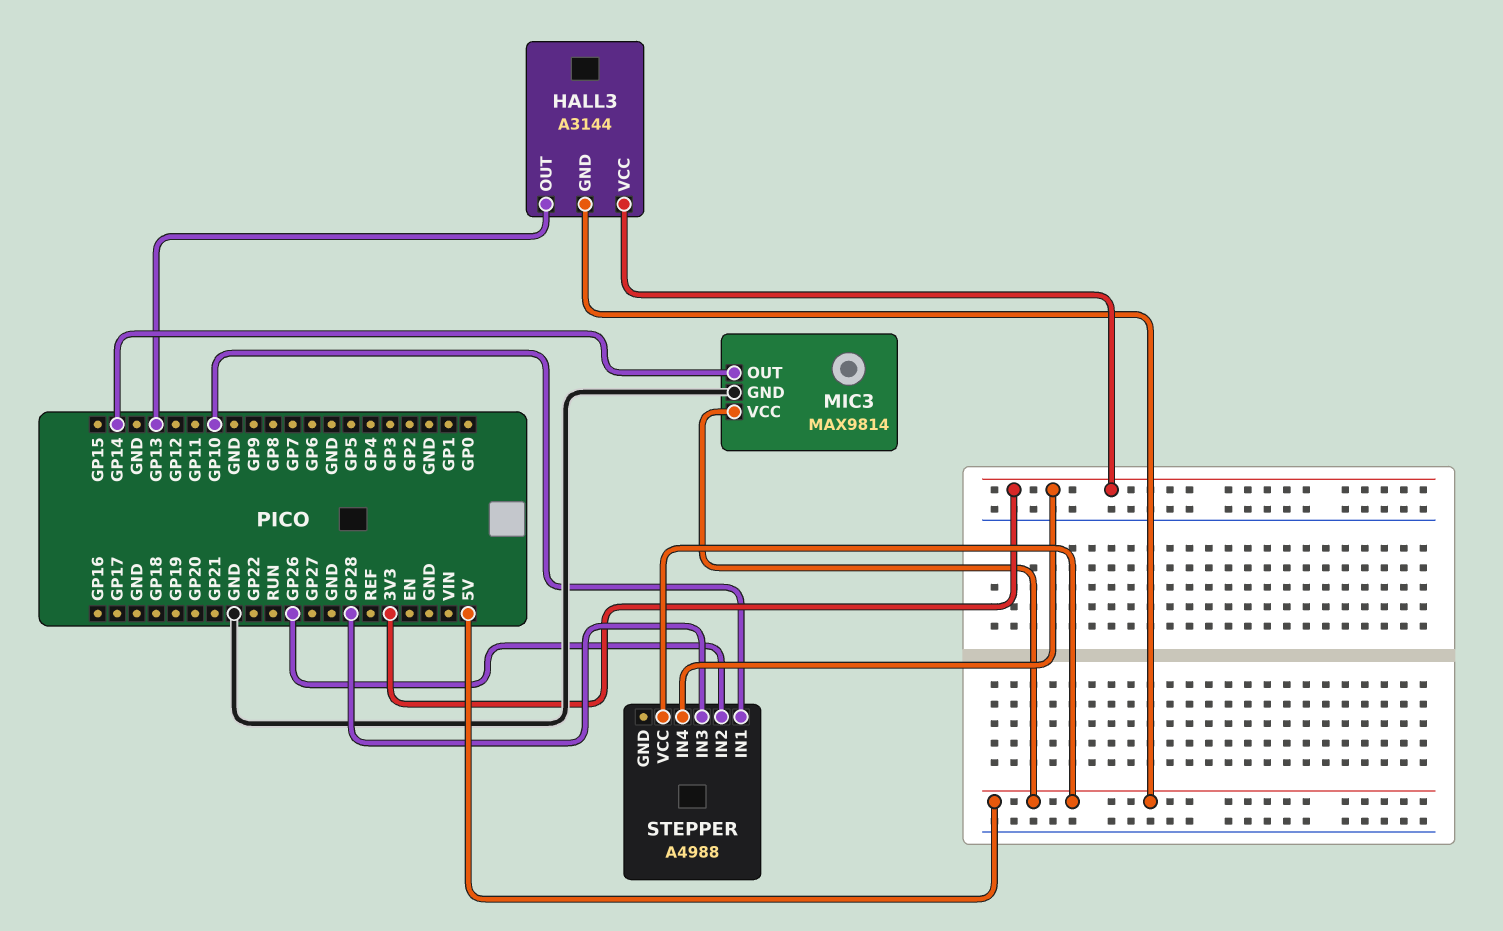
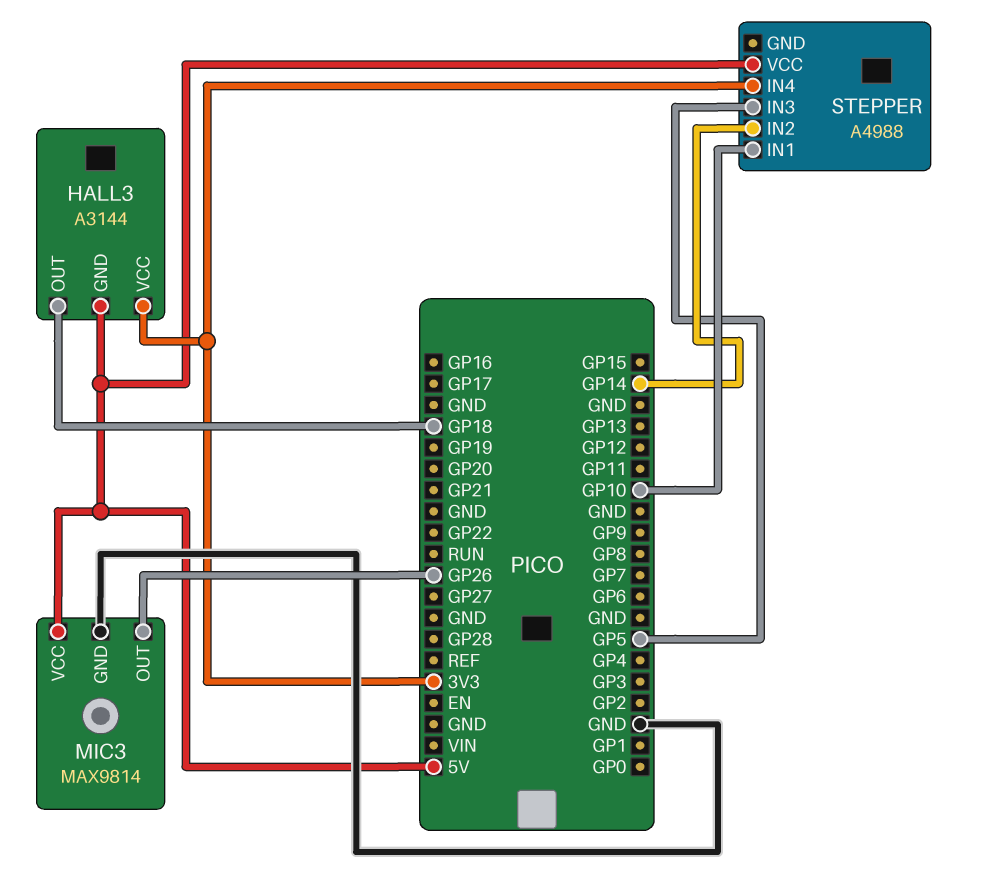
HALL3 pin OUT: GP13 -> GP18
MIC3 pin OUT: GP14 -> GP26
STEPPER pin IN2: GP26 -> GP14
STEPPER pin IN3: GP28 -> GP5

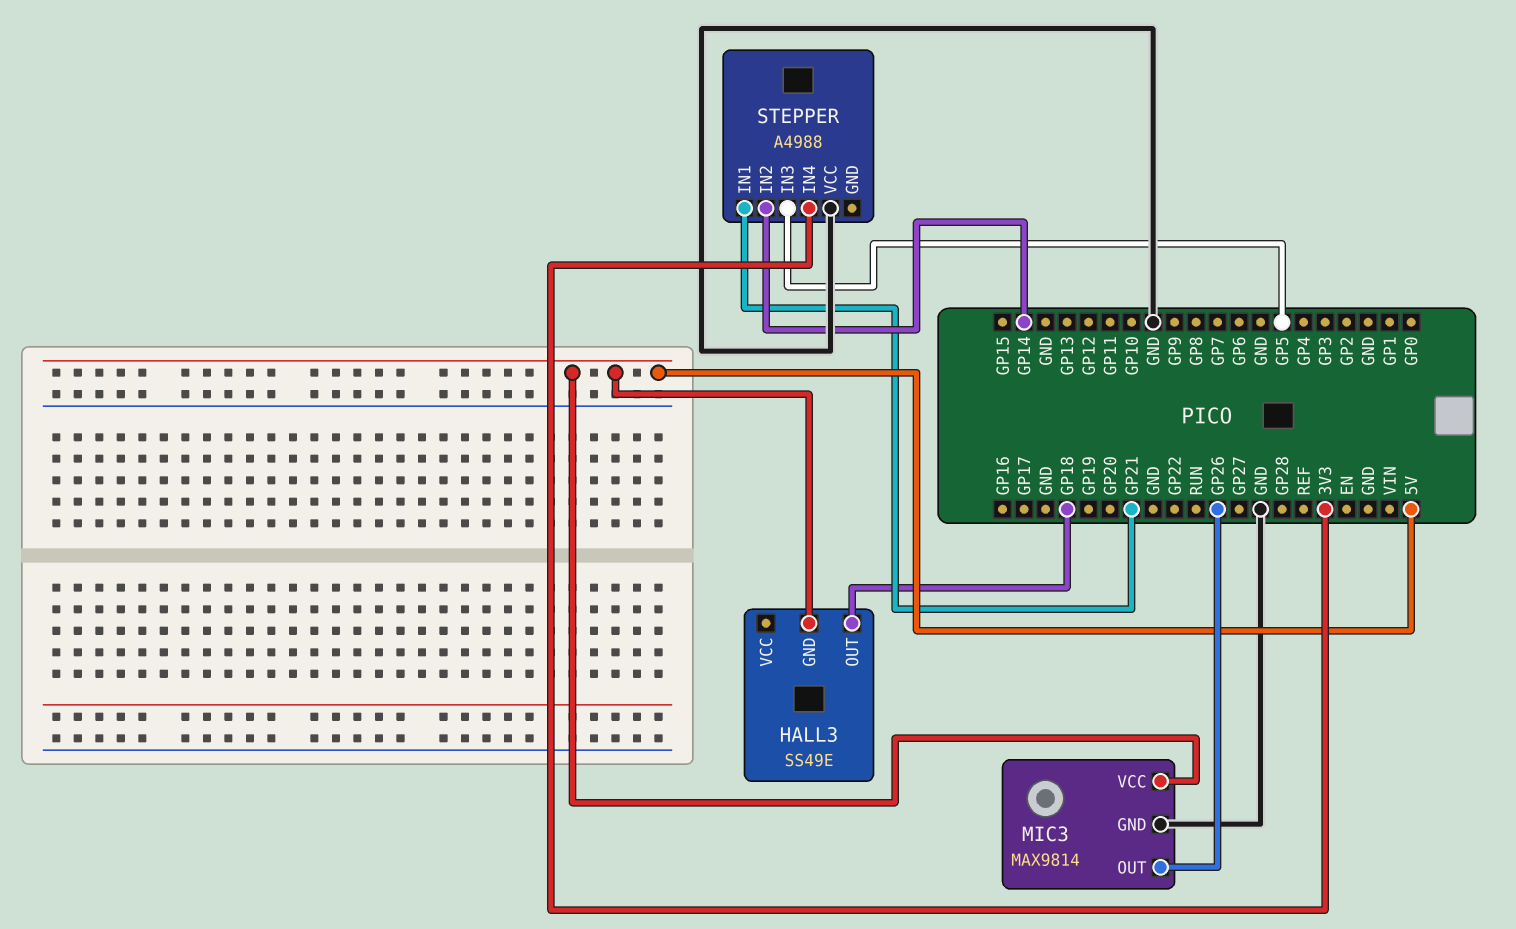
HALL3: A3144 -> SS49E
HALL3 pin VCC: 3V3 -> none
STEPPER pin IN1: GP10 -> GP21
STEPPER pin VCC: 5V -> GND

